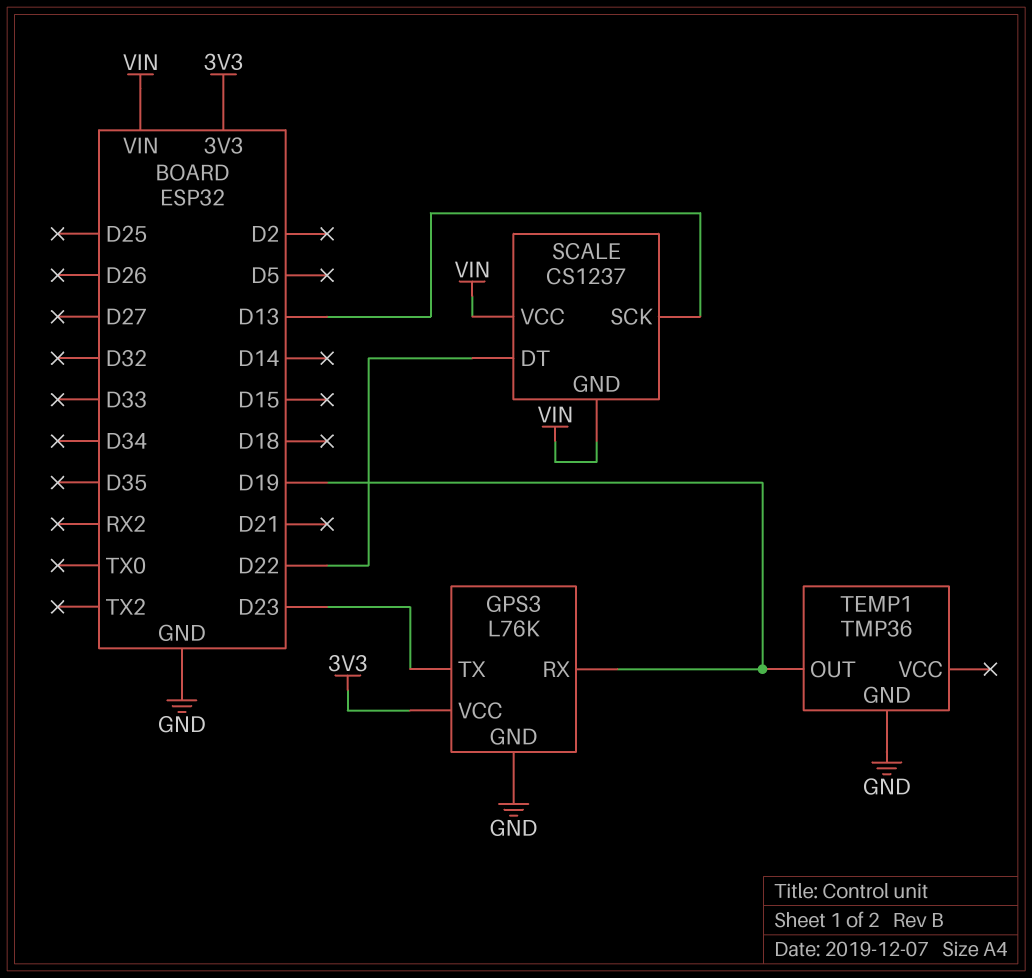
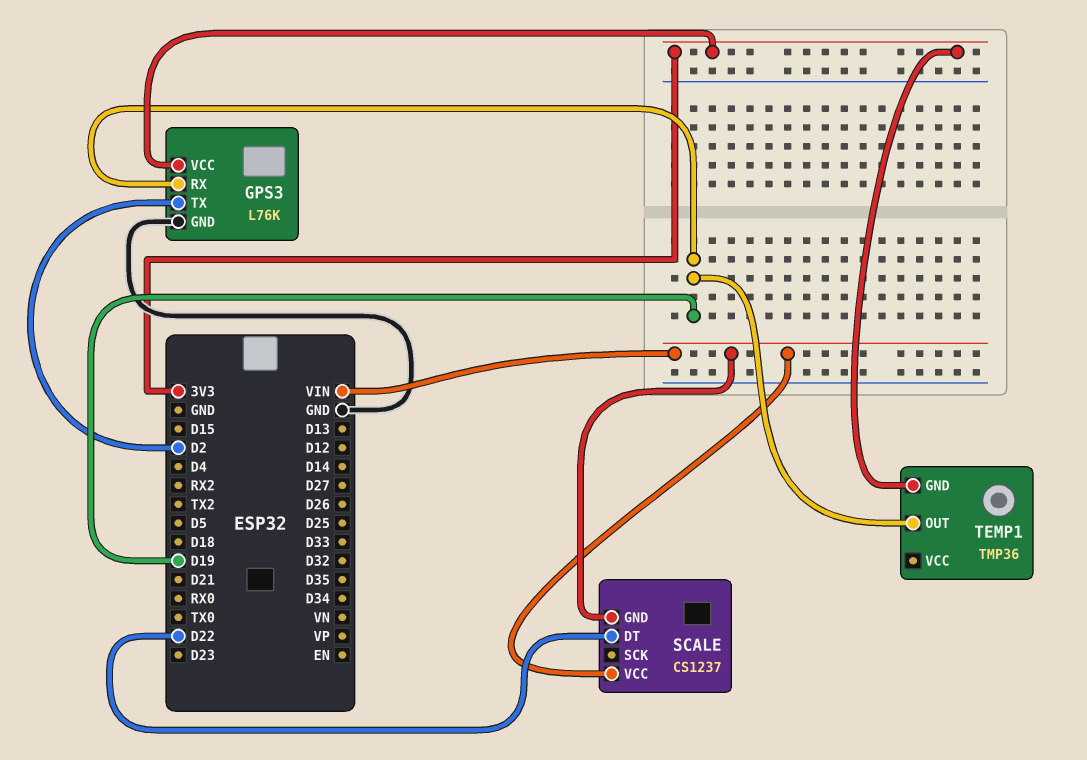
GPS3 pin TX: D23 -> D2
SCALE pin SCK: D13 -> none
TEMP1 pin GND: GND -> 3V3

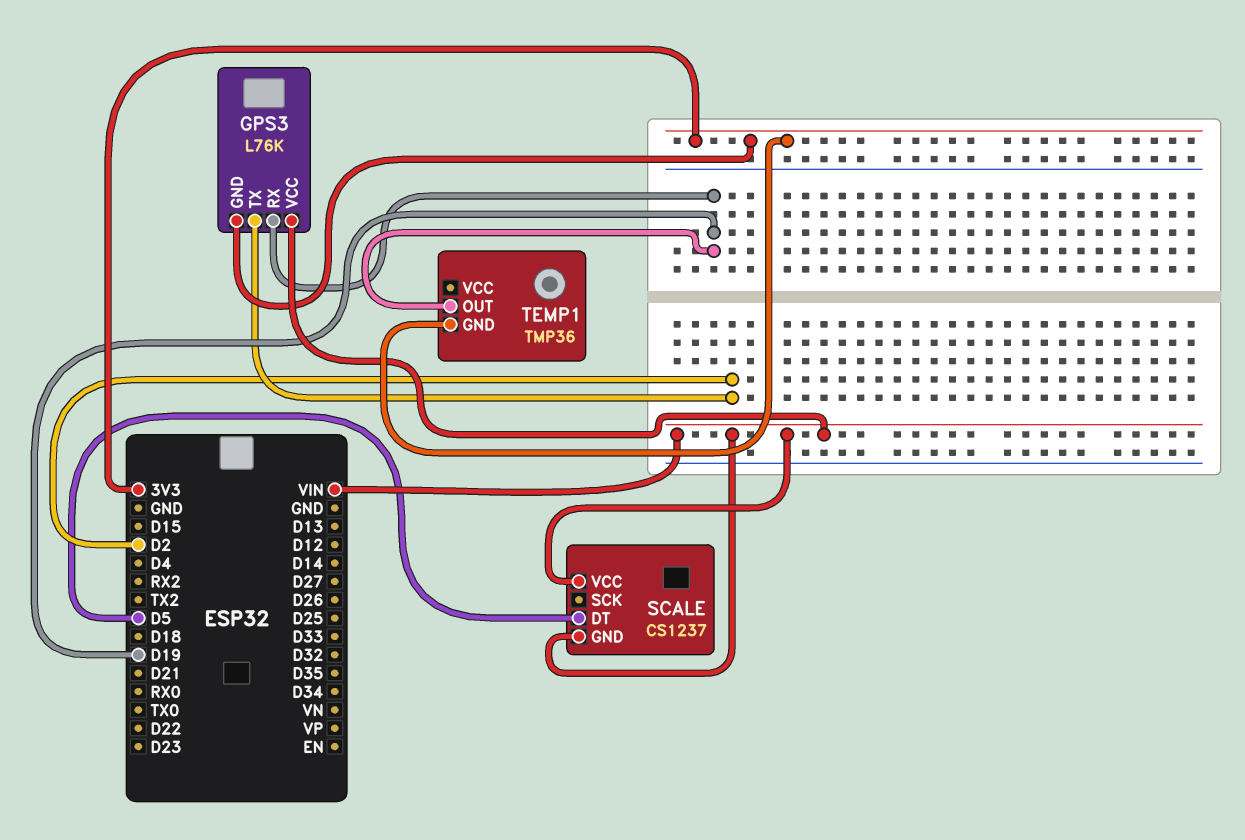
GPS3 pin GND: GND -> 3V3
GPS3 pin VCC: 3V3 -> VIN
SCALE pin DT: D22 -> D5

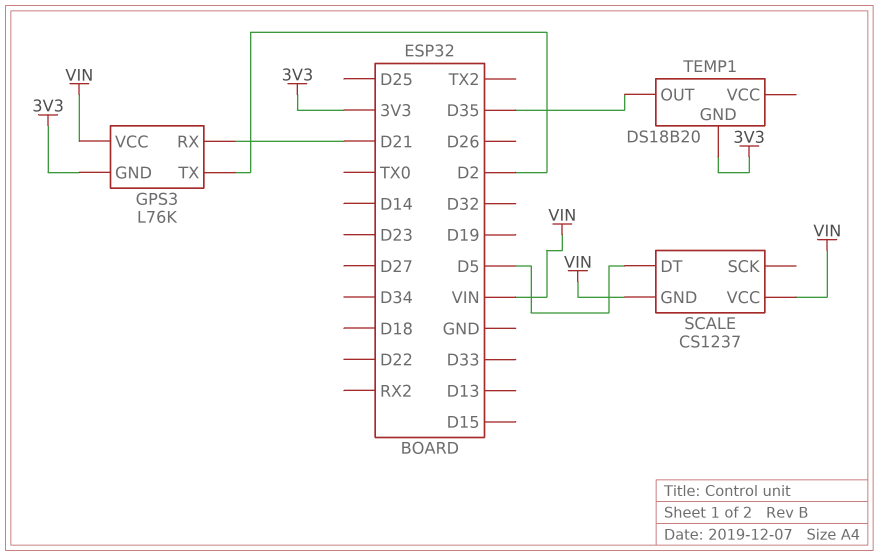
GPS3 pin RX: D19 -> D21
TEMP1: TMP36 -> DS18B20
TEMP1 pin OUT: D19 -> D35

